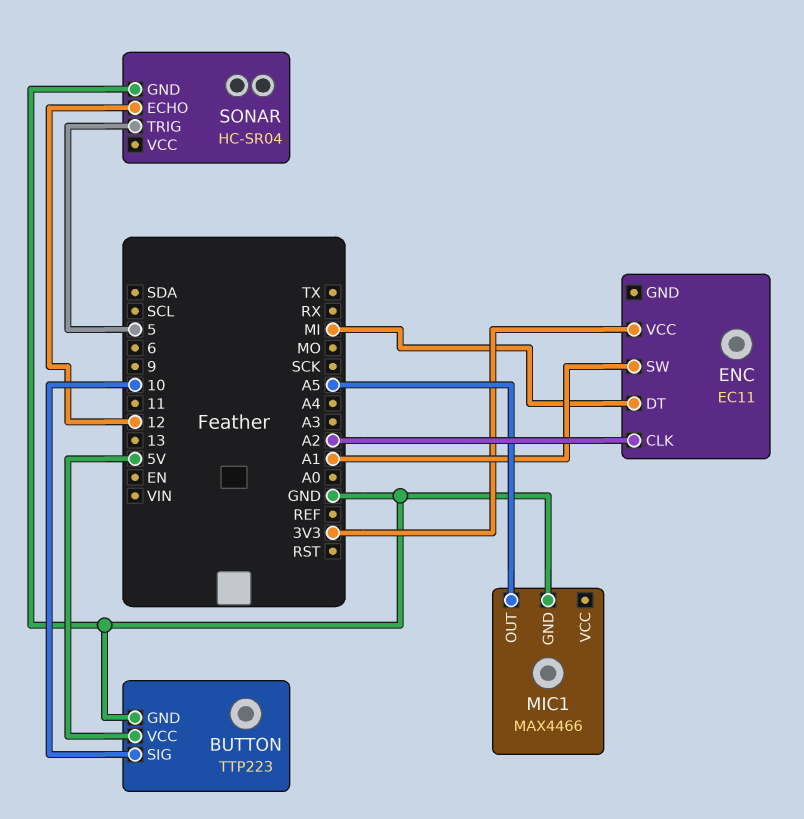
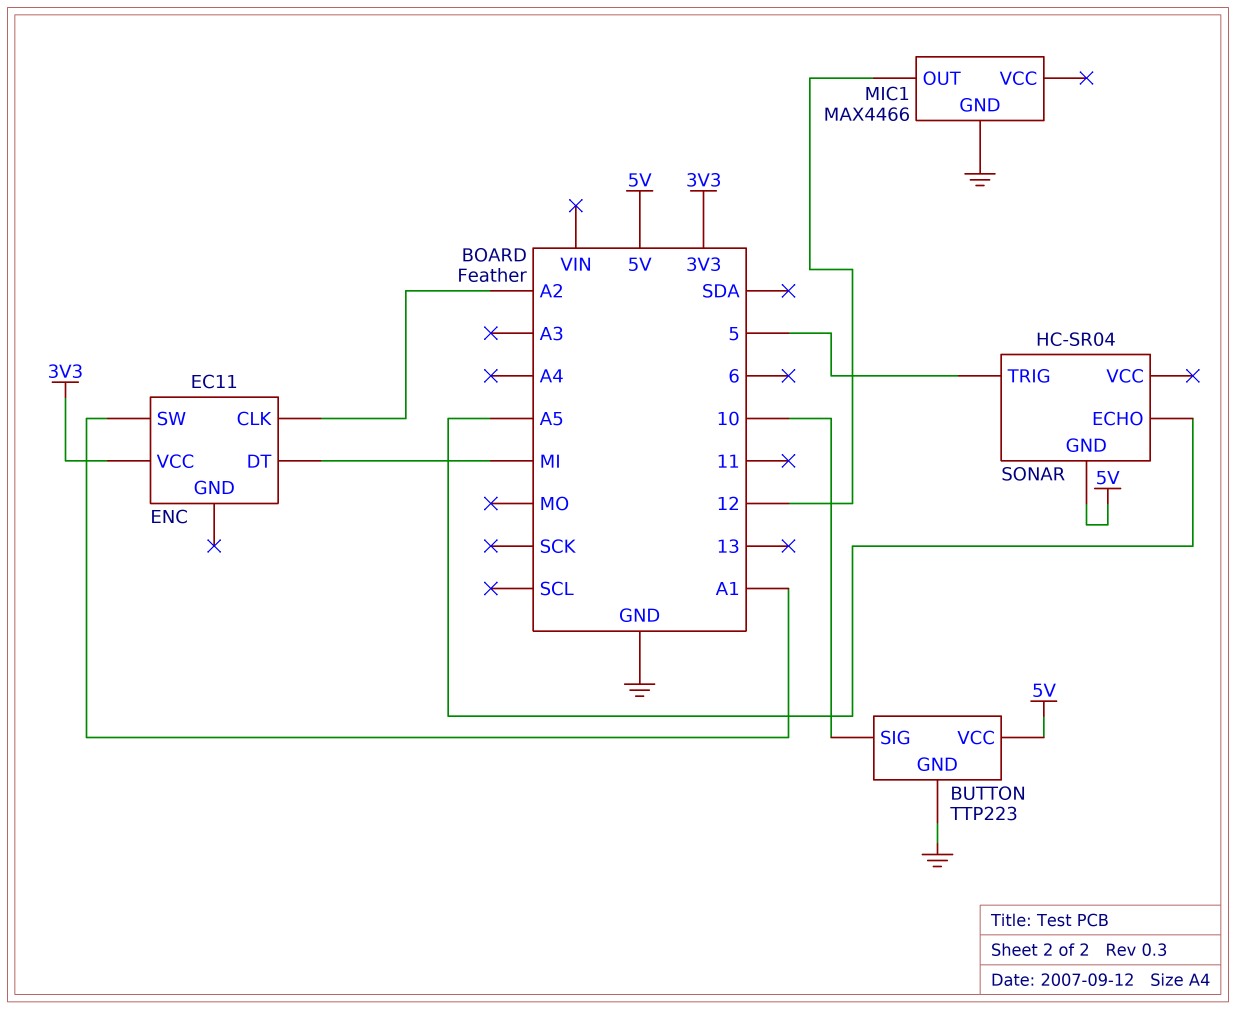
MIC1 pin OUT: A5 -> 12
SONAR pin ECHO: 12 -> A5
SONAR pin GND: GND -> 5V

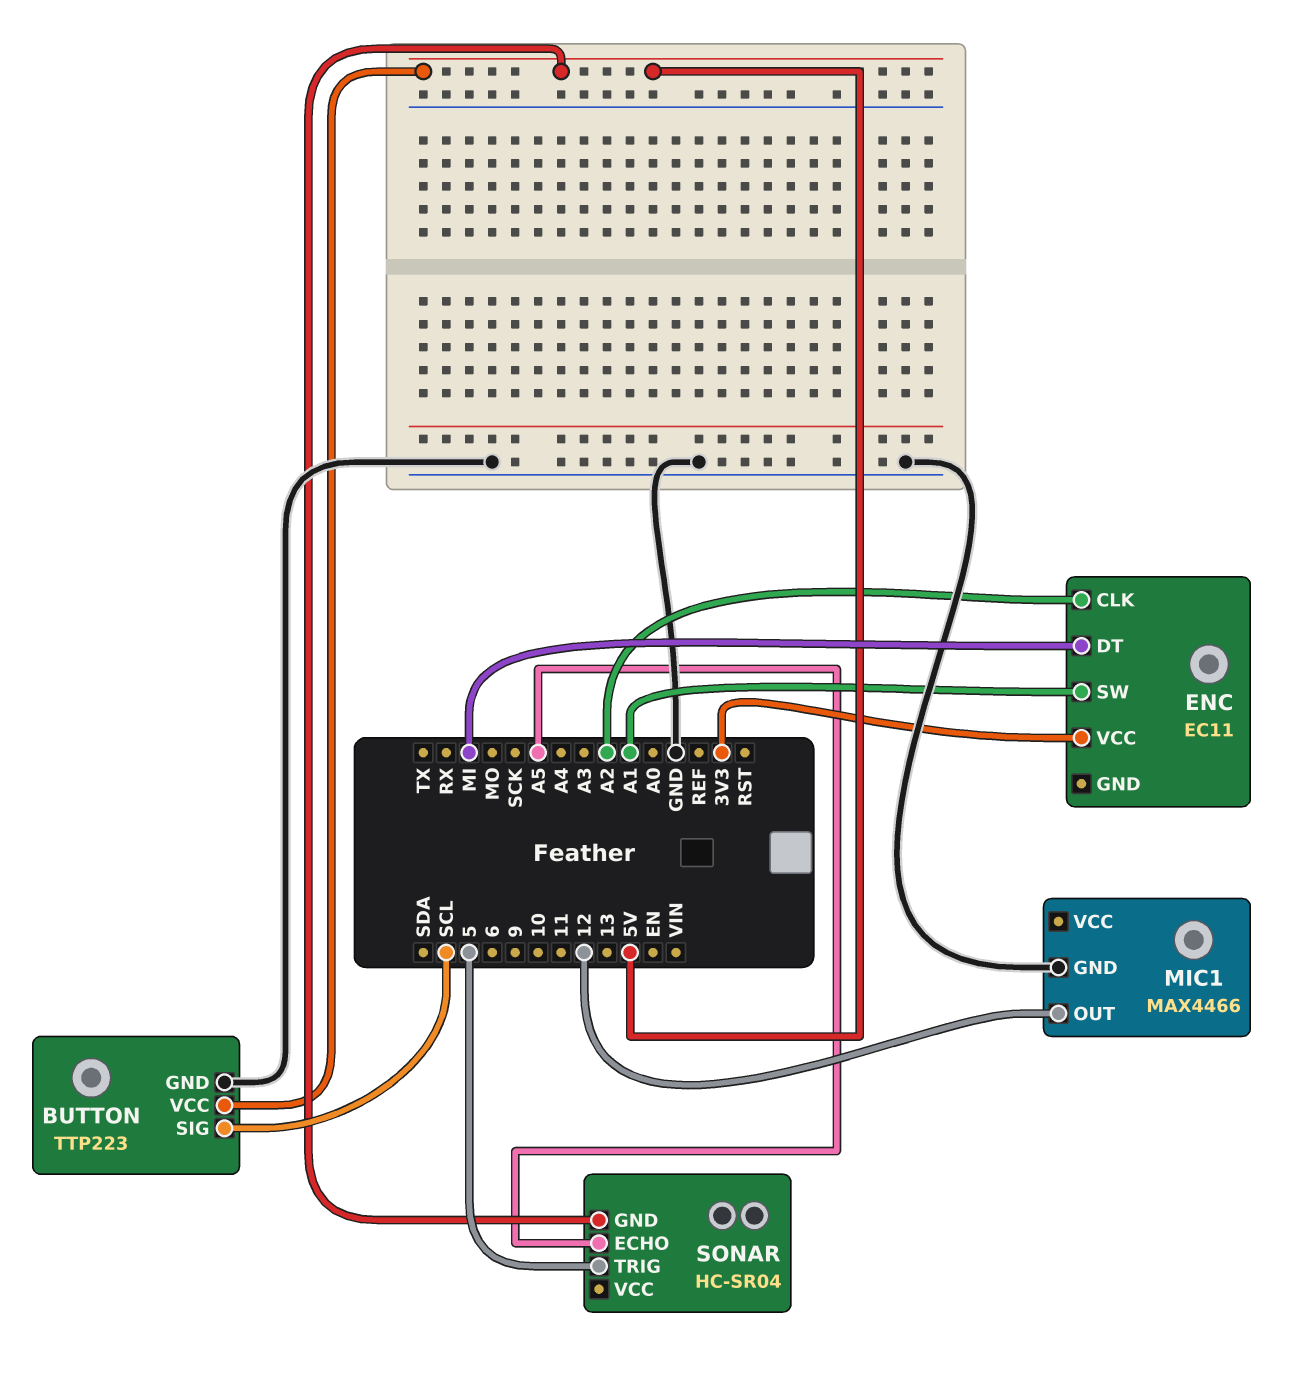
BUTTON pin SIG: 10 -> SCL

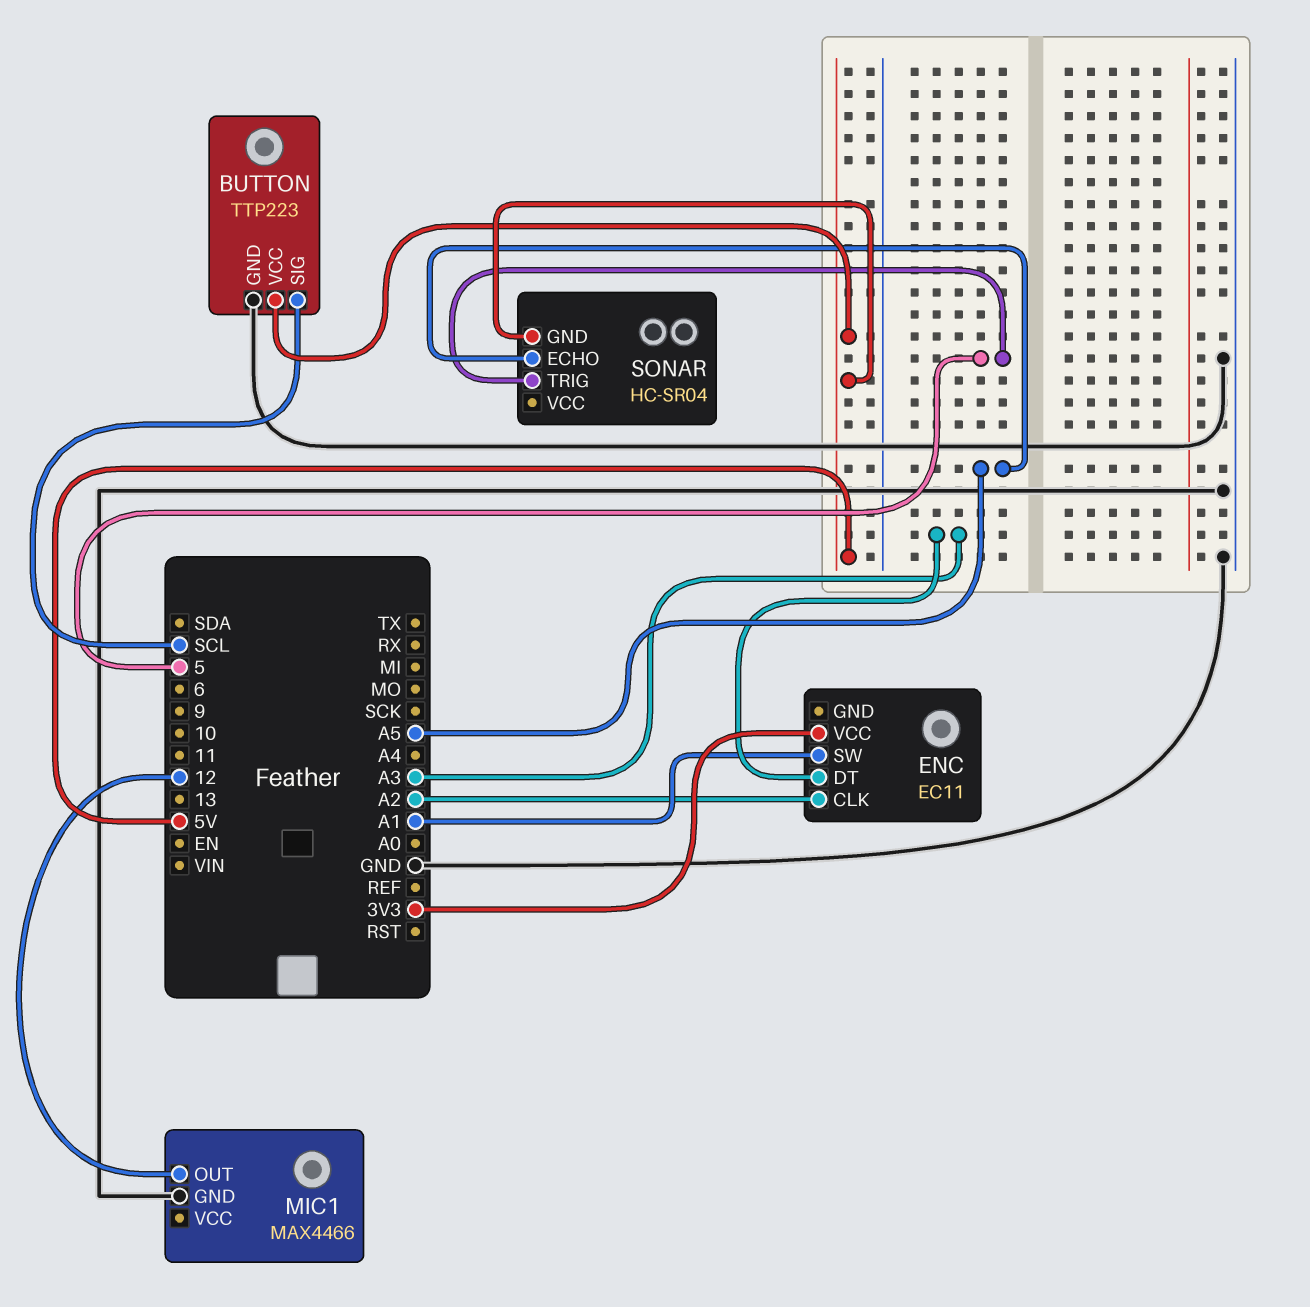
ENC pin DT: MI -> A3

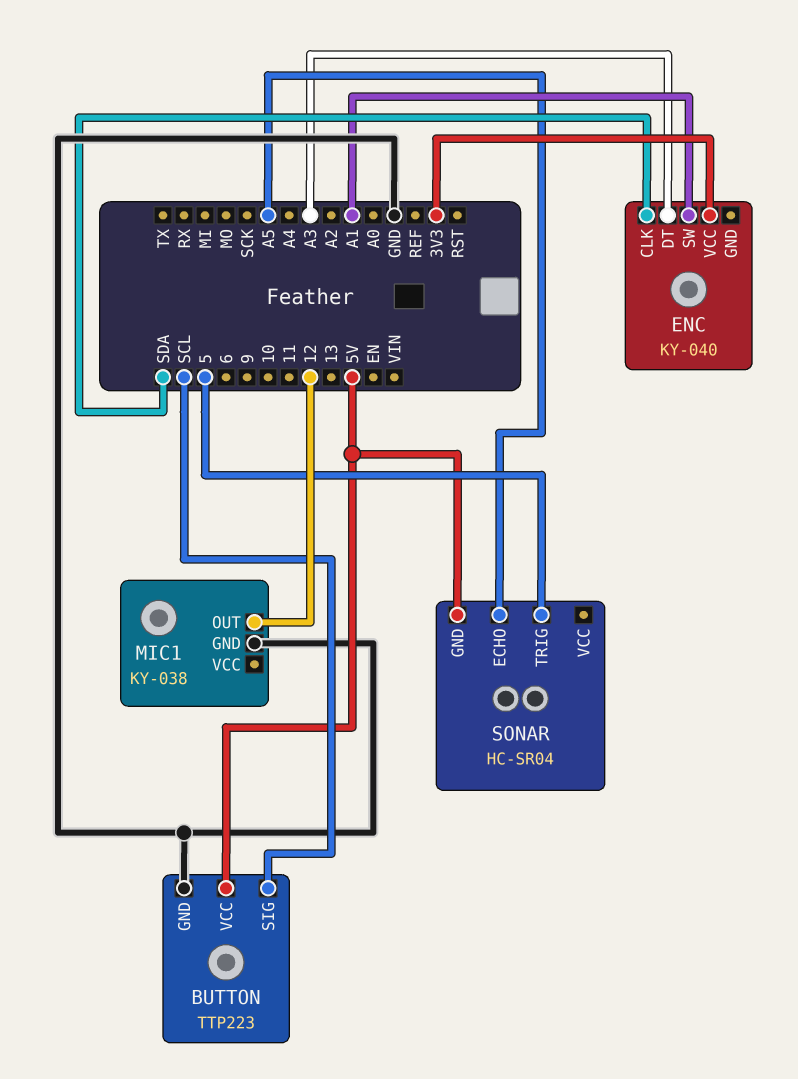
ENC: EC11 -> KY-040
ENC pin CLK: A2 -> SDA
MIC1: MAX4466 -> KY-038

